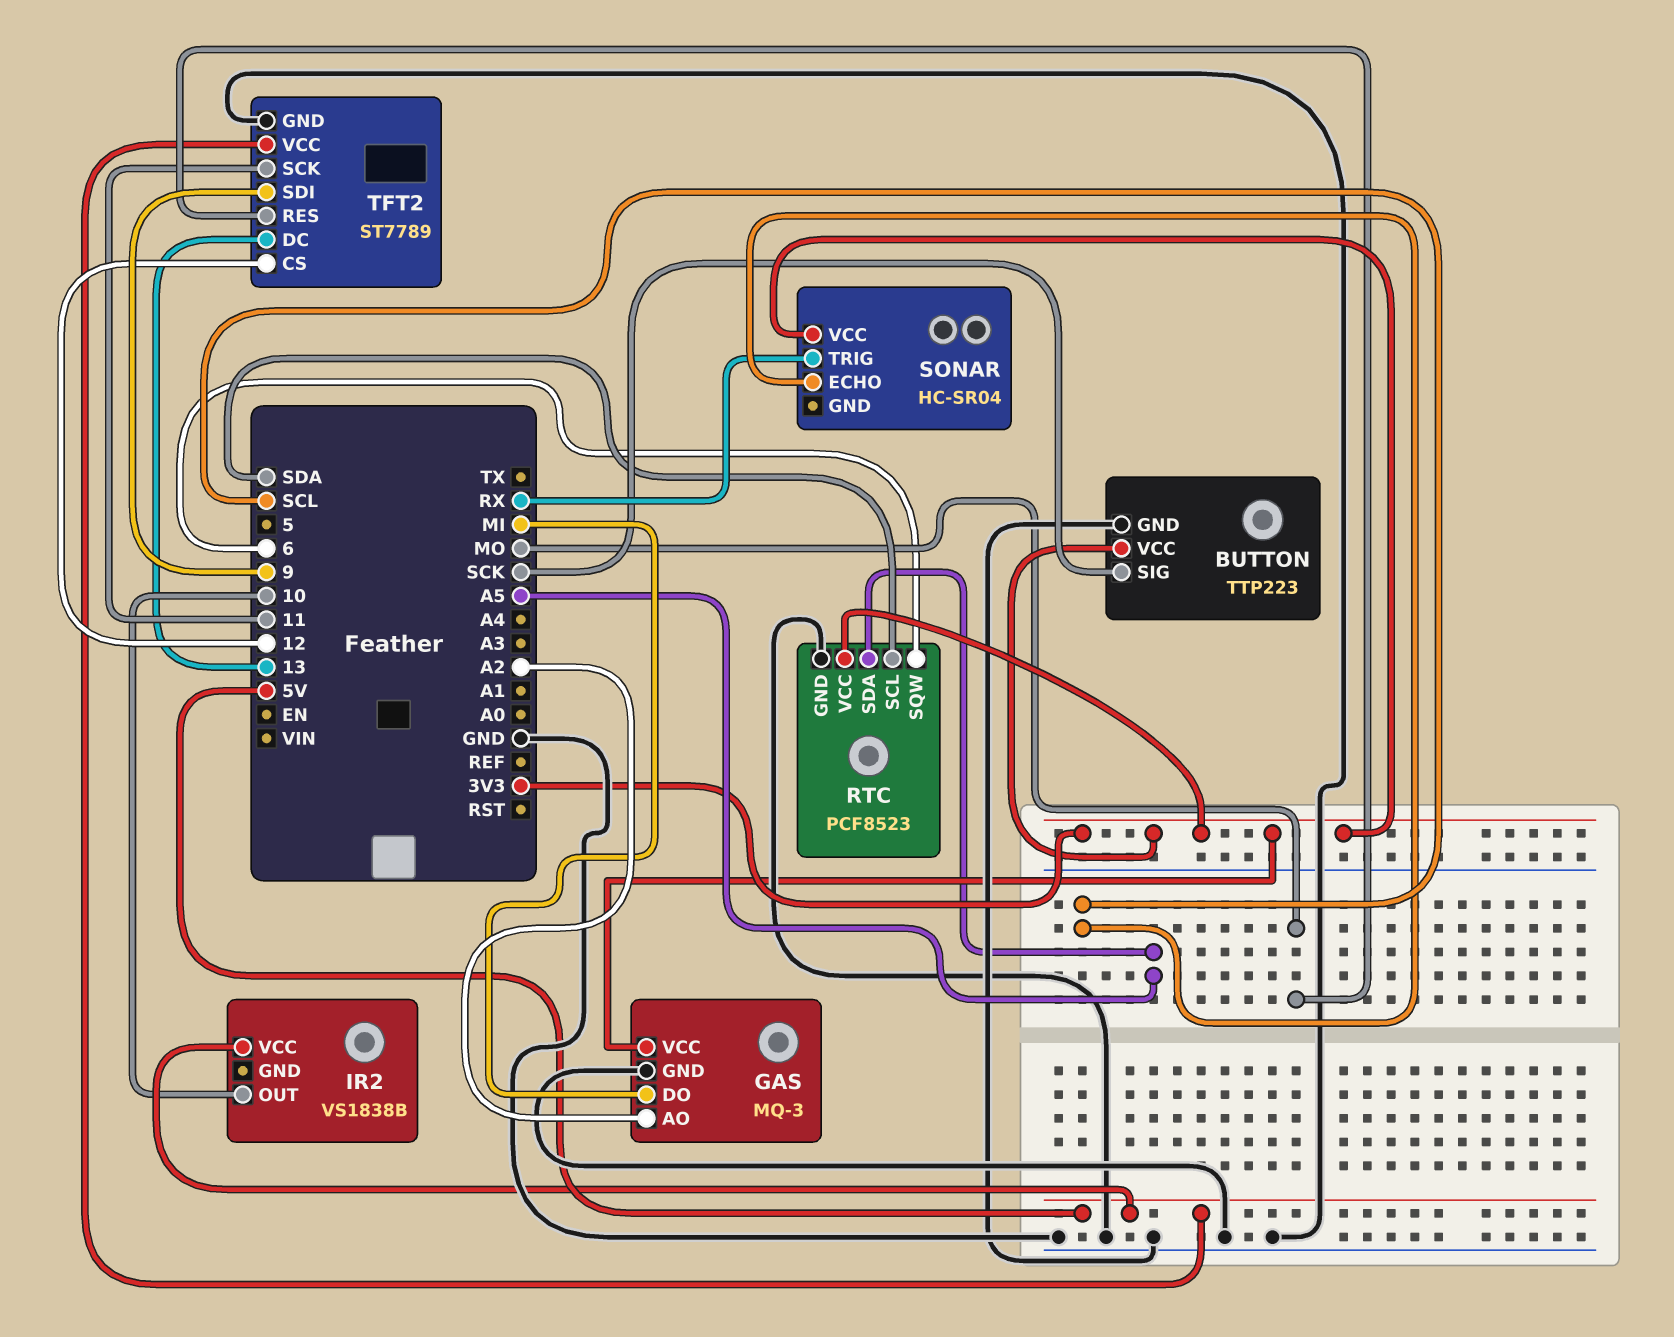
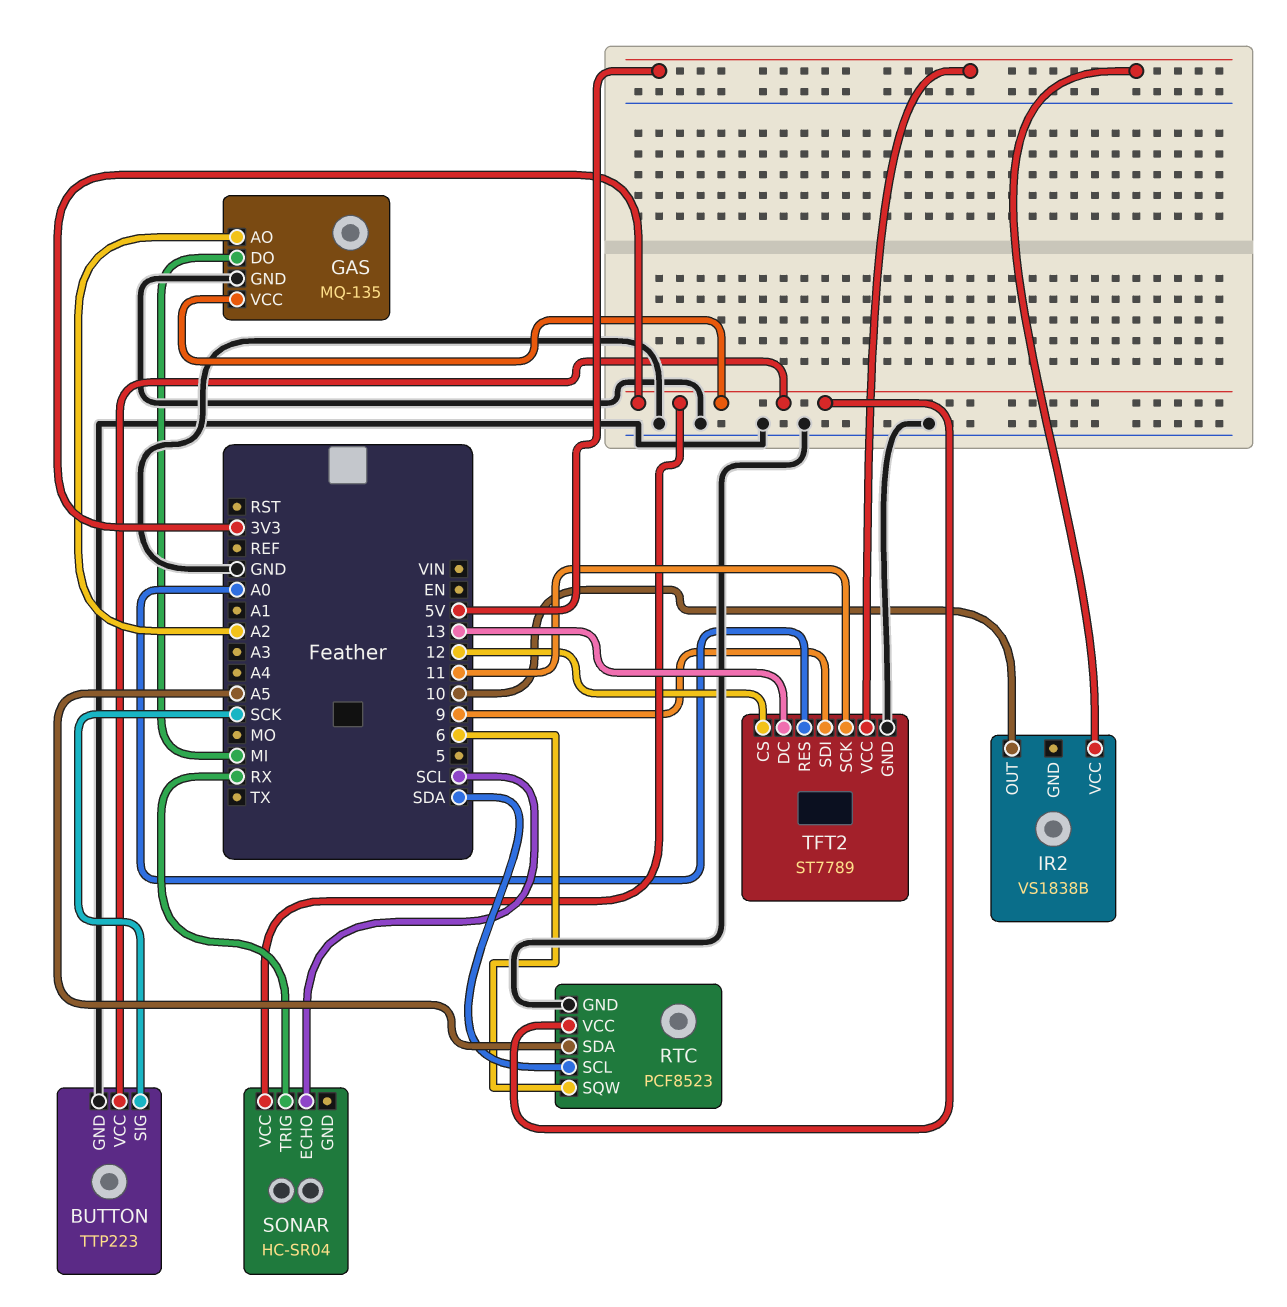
GAS: MQ-3 -> MQ-135
TFT2 pin RES: MO -> A0

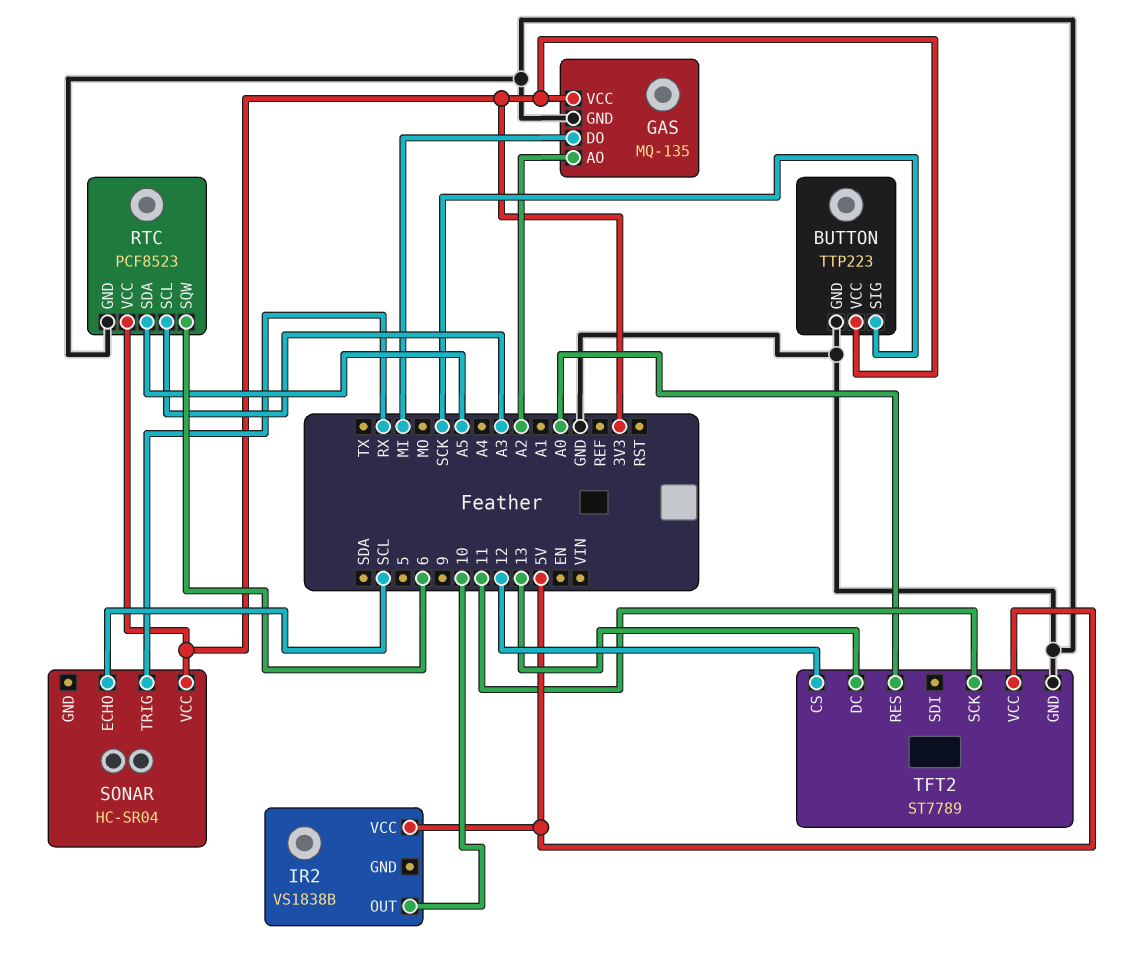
RTC pin SCL: SDA -> A3
TFT2 pin SDI: 9 -> none

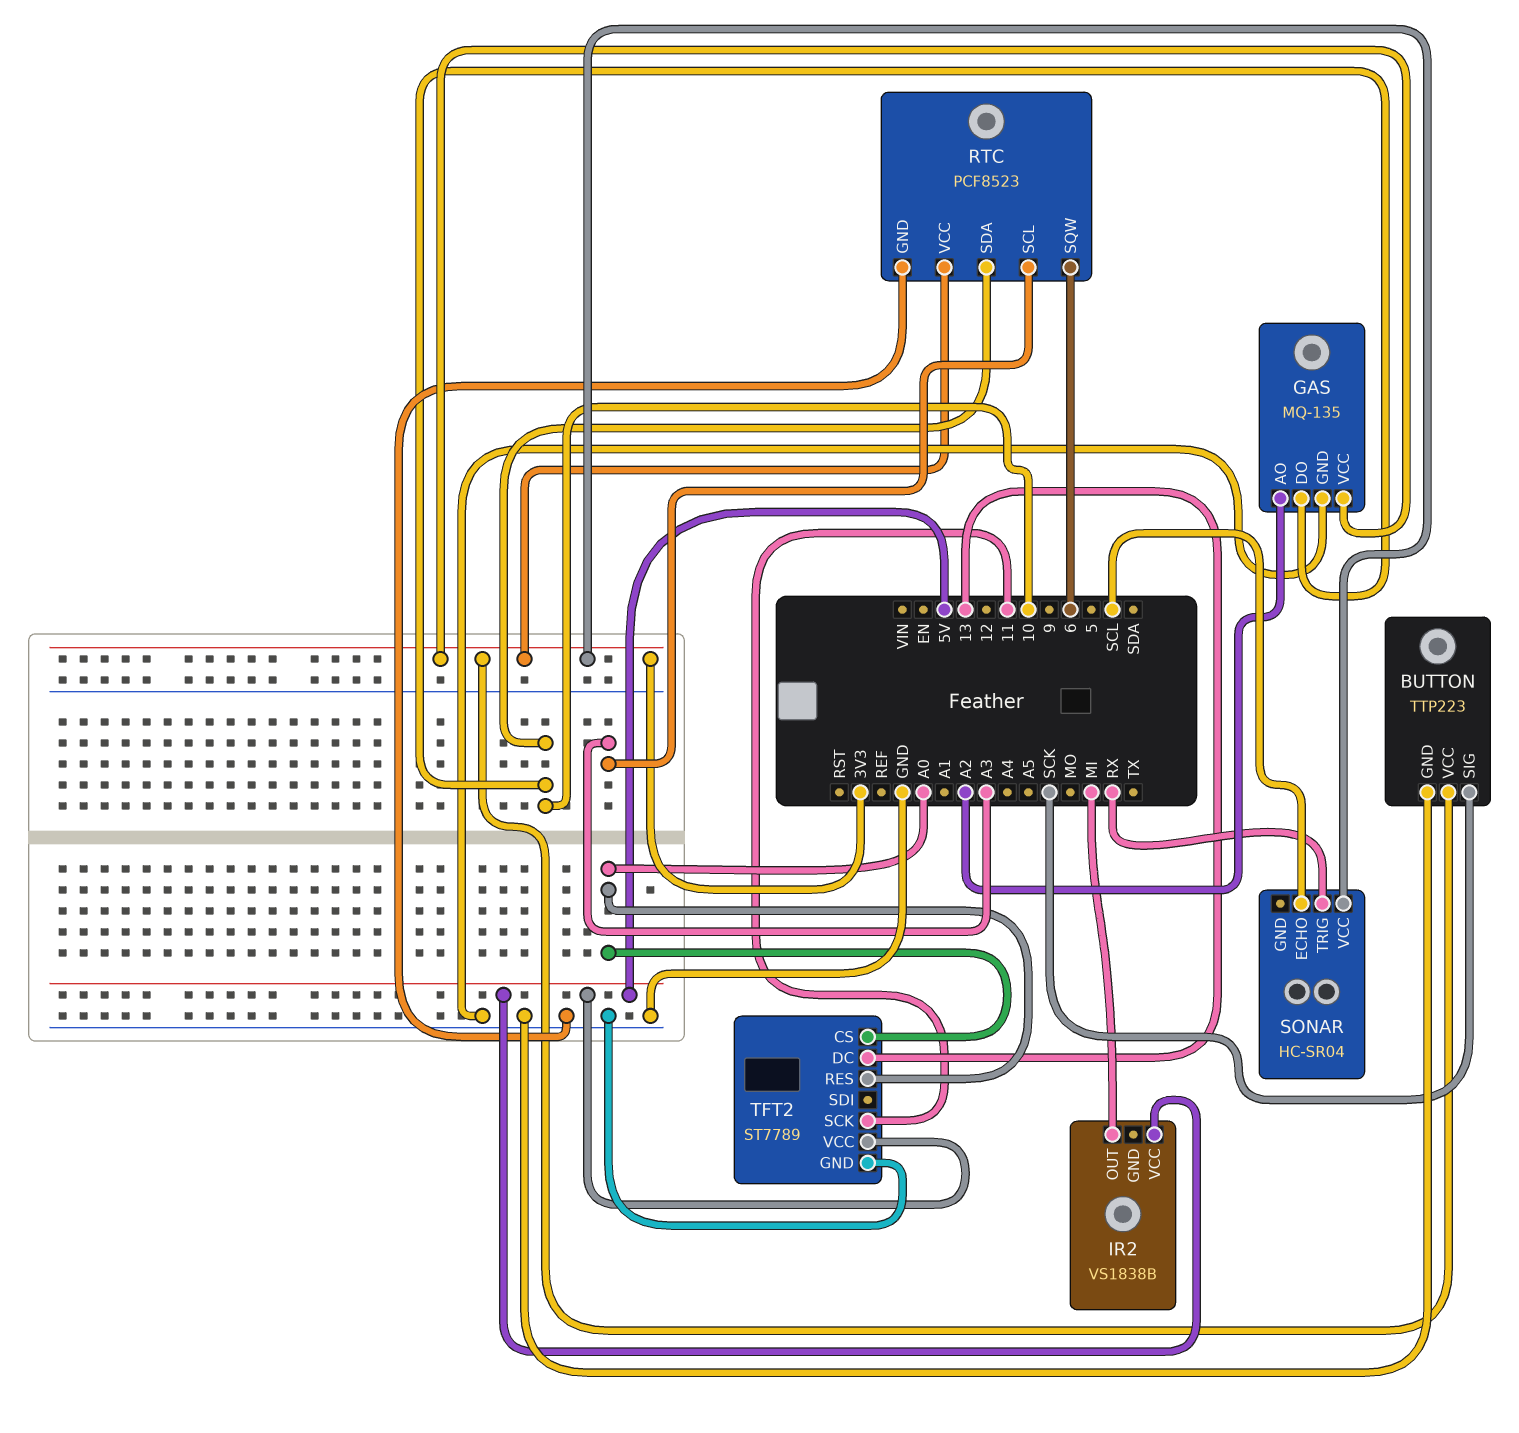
GAS pin DO: MI -> 10
IR2 pin OUT: 10 -> MI
RTC pin SDA: A5 -> 10
TFT2 pin CS: 12 -> A0

